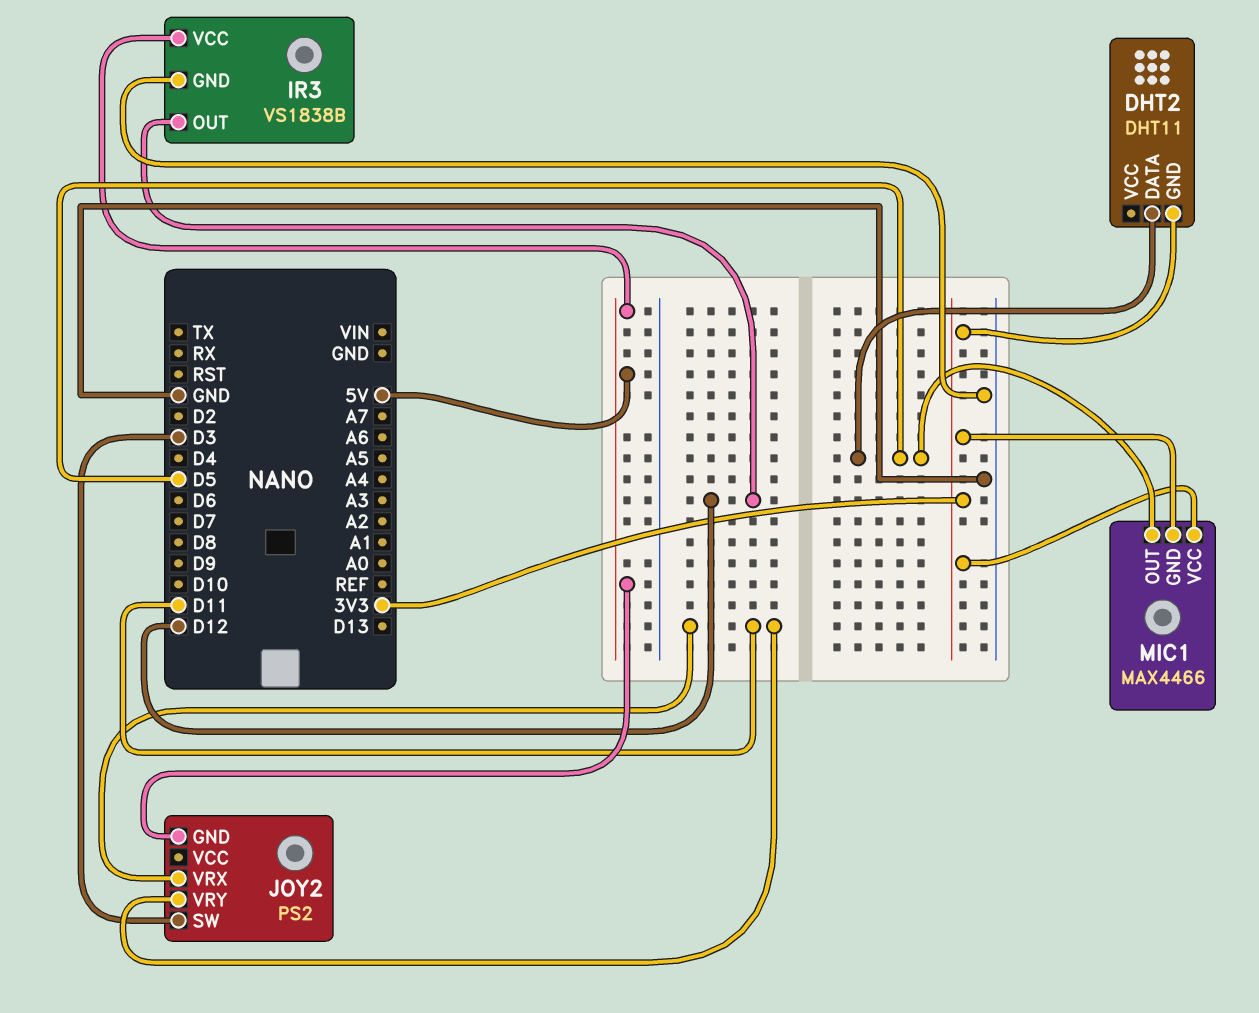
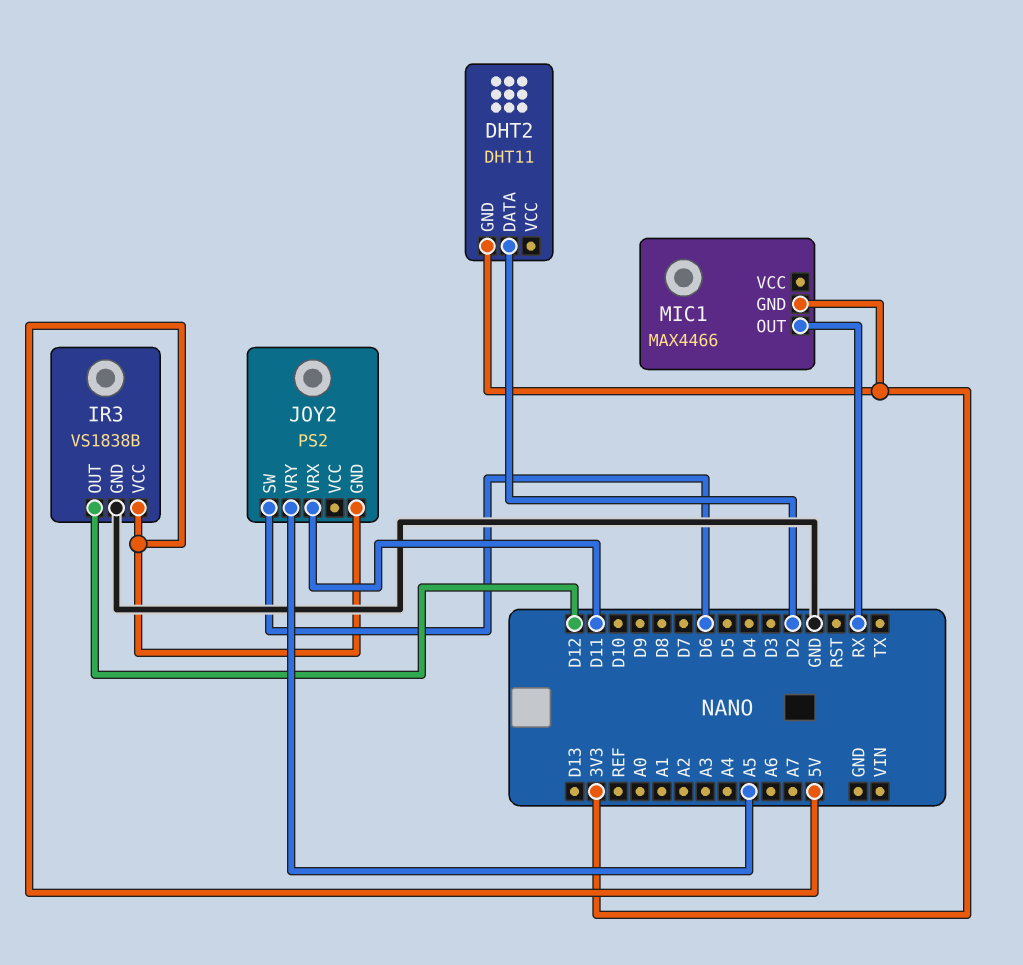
DHT2 pin DATA: D5 -> D2
JOY2 pin SW: D3 -> D6
JOY2 pin VRY: D11 -> A5
MIC1 pin OUT: D5 -> RX
MIC1 pin VCC: 3V3 -> none

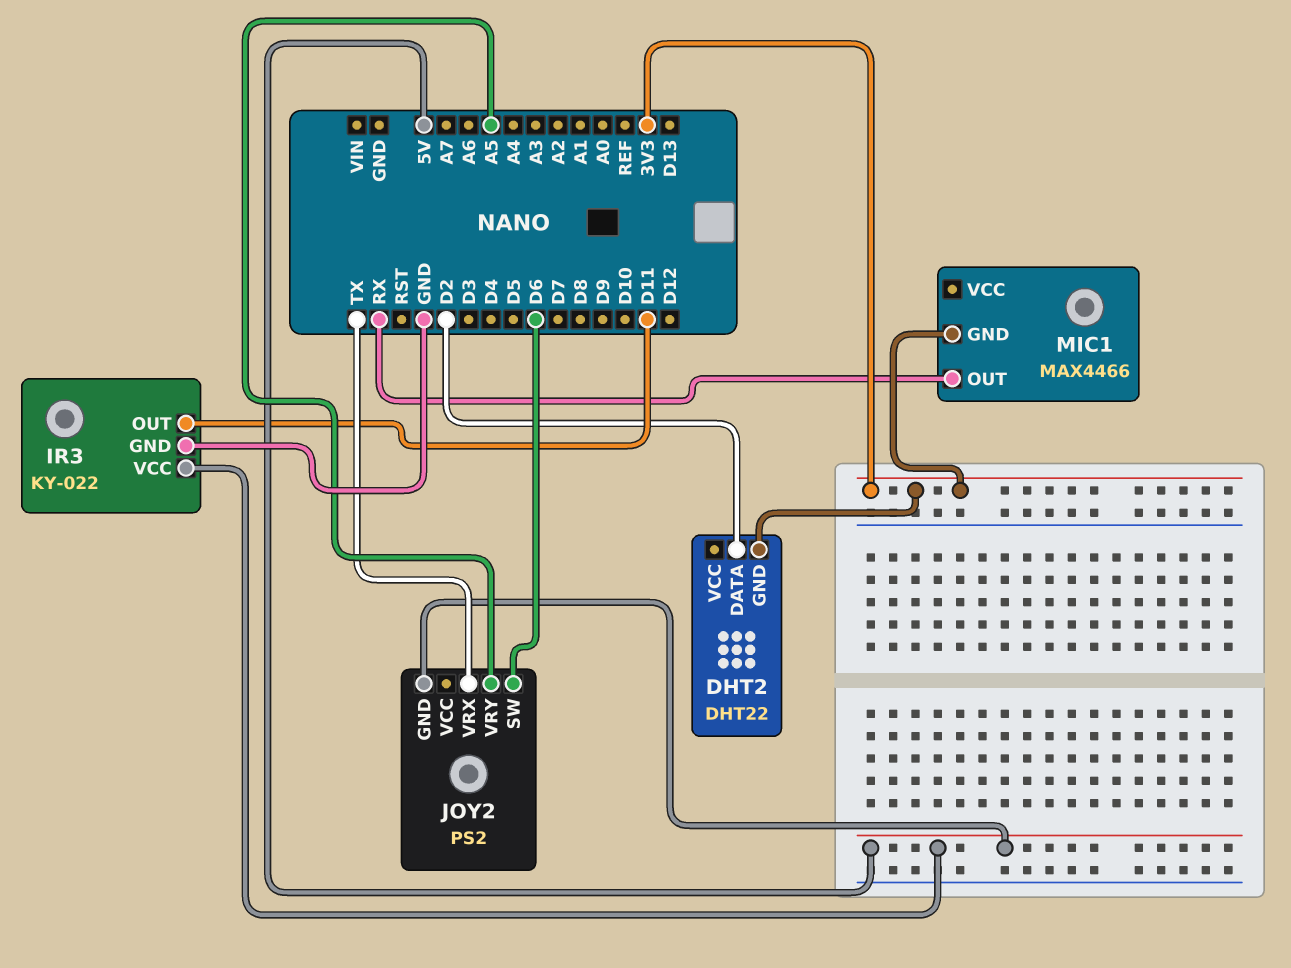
DHT2: DHT11 -> DHT22
IR3: VS1838B -> KY-022
IR3 pin OUT: D12 -> D11
JOY2 pin VRX: D11 -> TX

